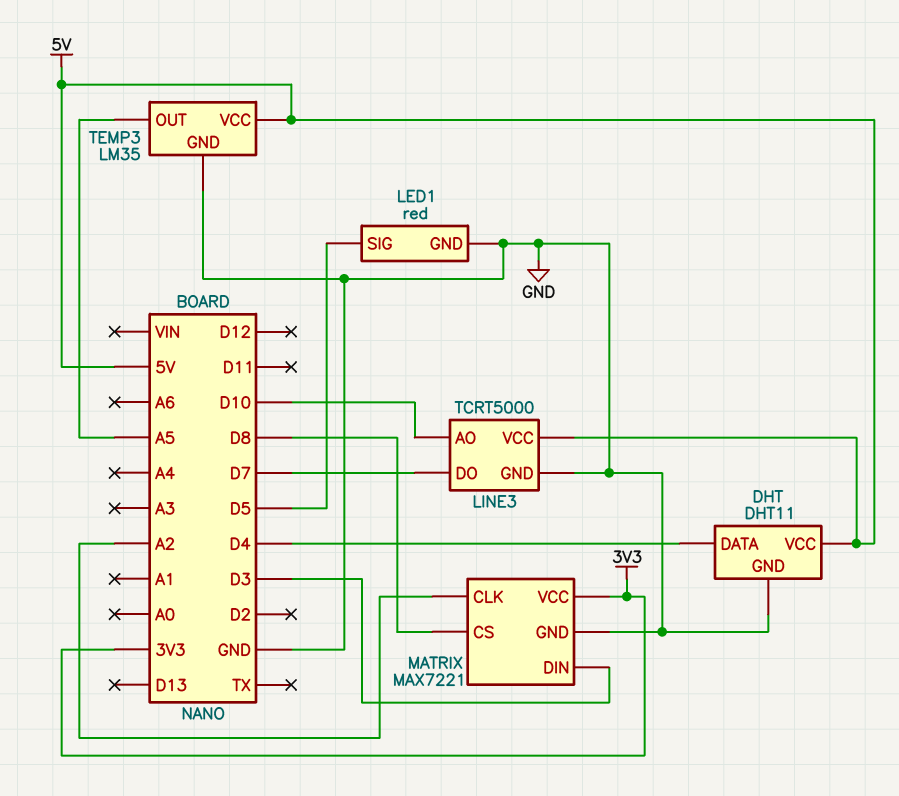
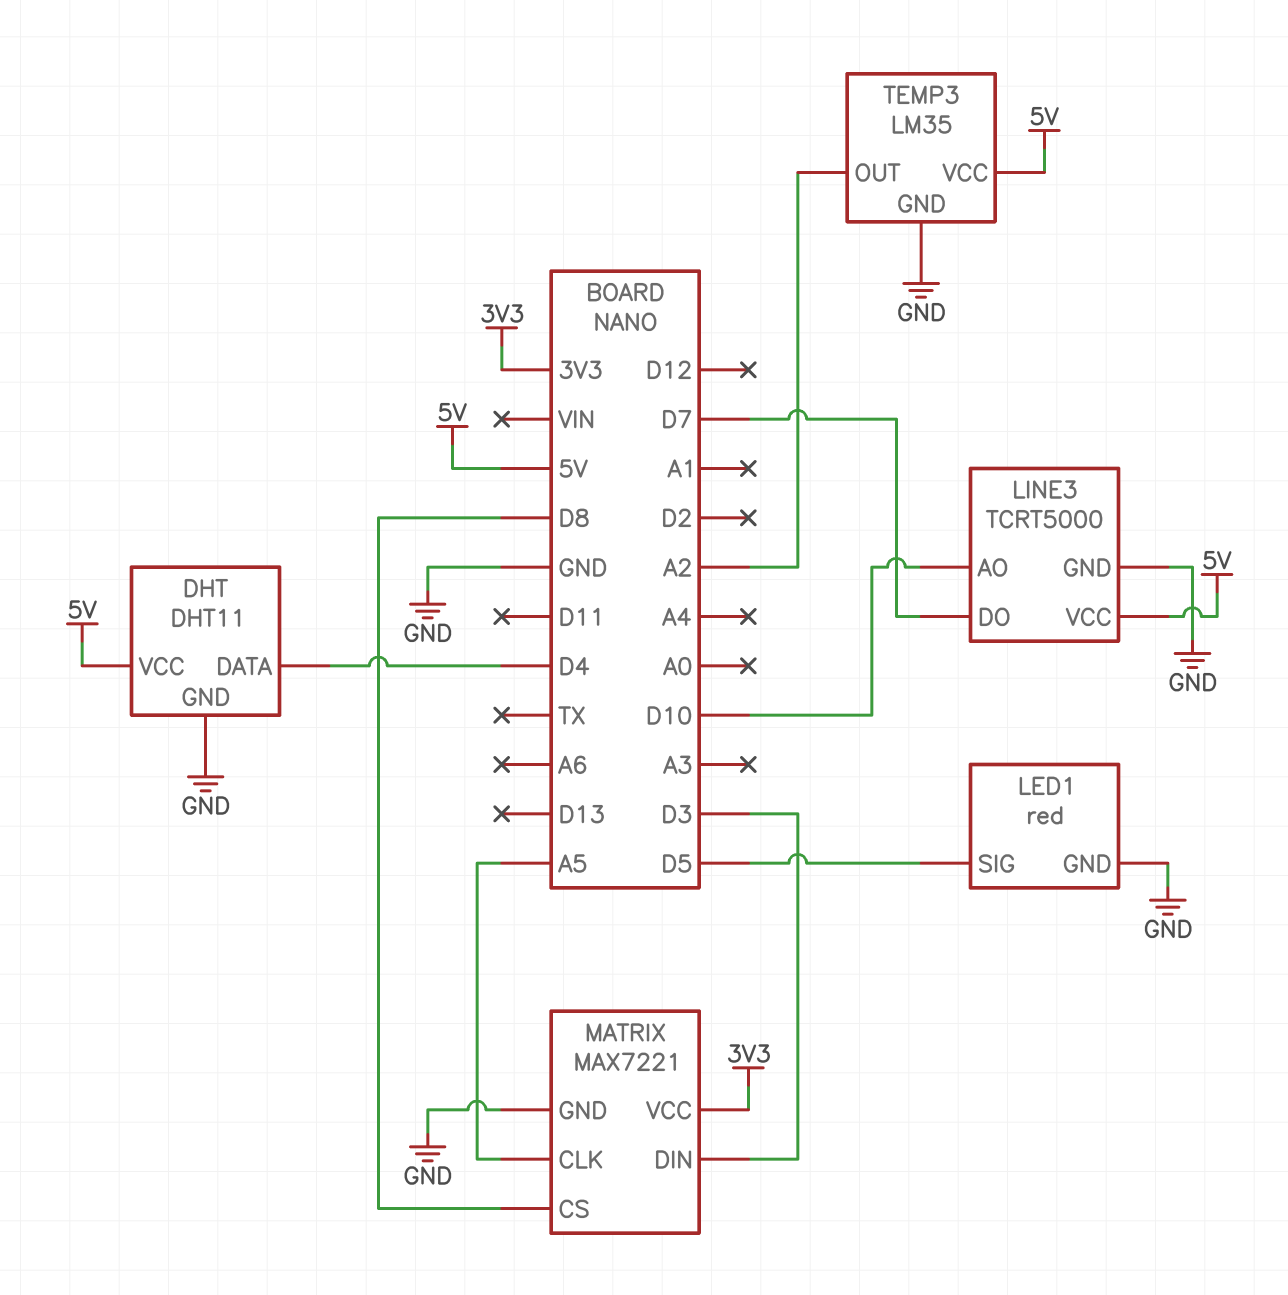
MATRIX pin CLK: A2 -> A5
TEMP3 pin OUT: A5 -> A2

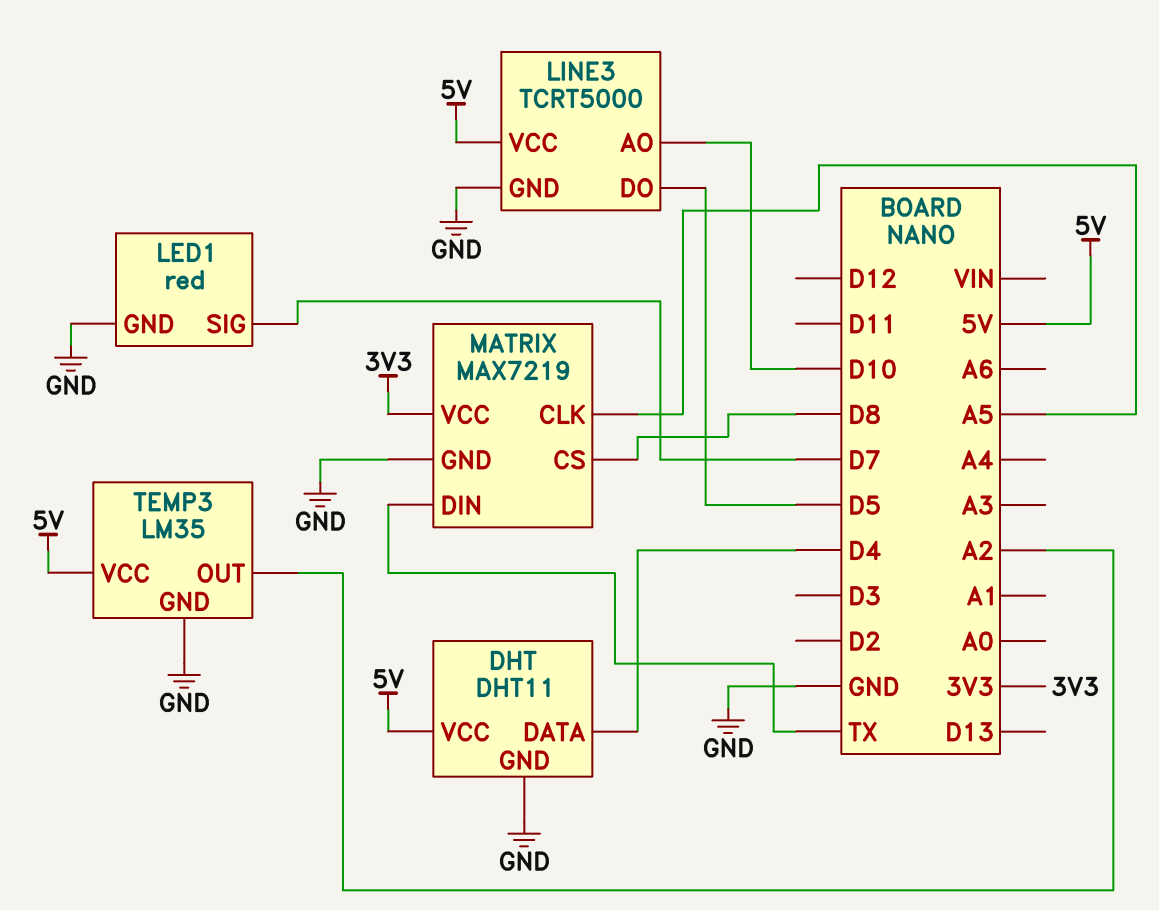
LED1 pin SIG: D5 -> D7
LINE3 pin DO: D7 -> D5
MATRIX: MAX7221 -> MAX7219
MATRIX pin DIN: D3 -> TX

